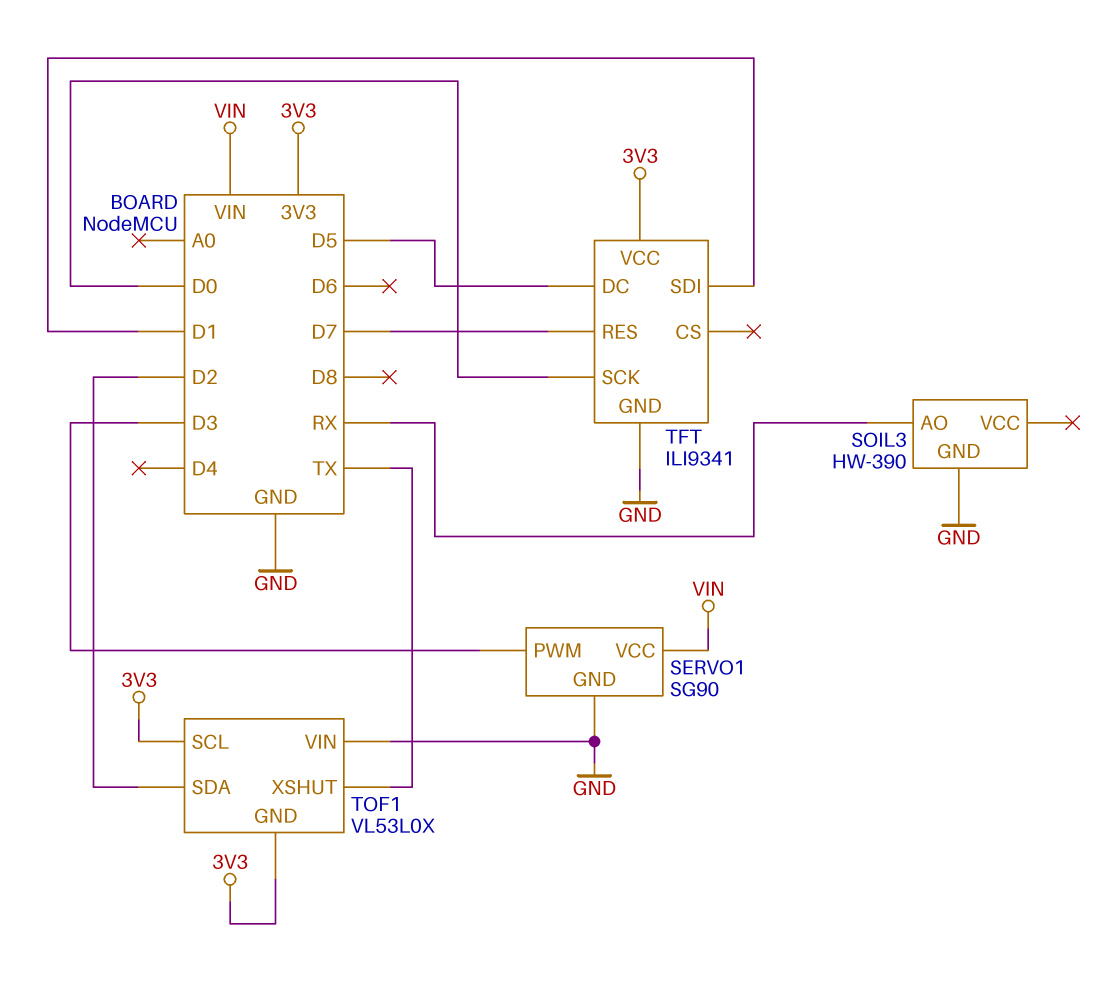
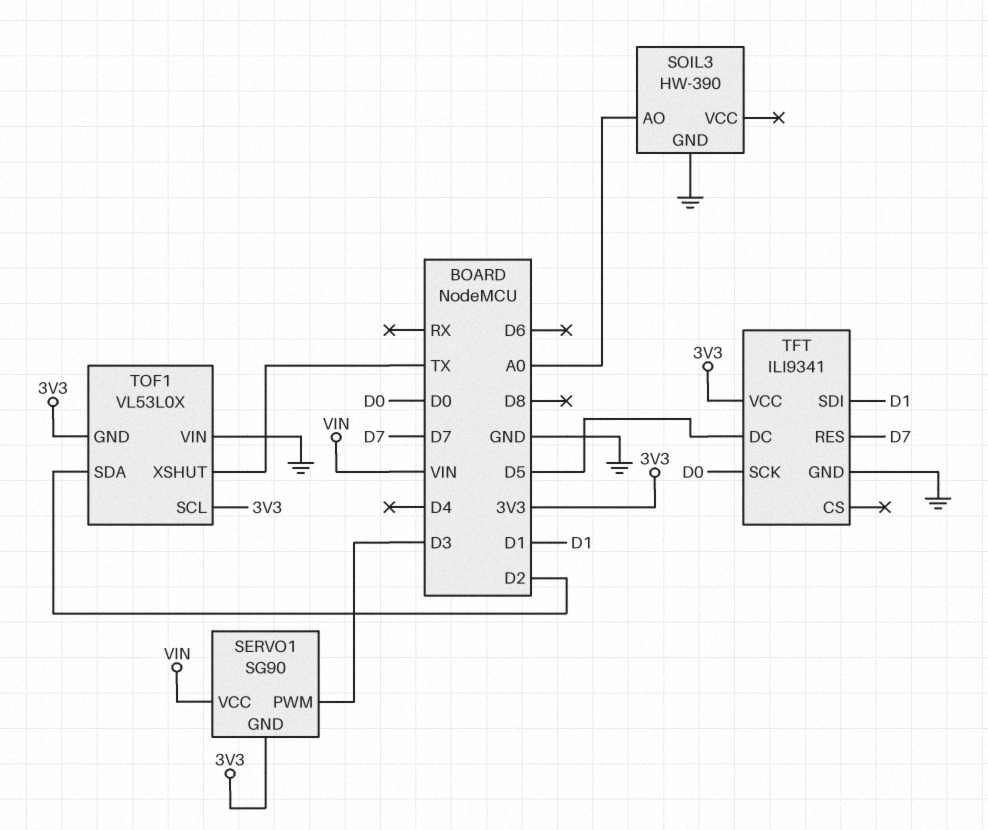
SERVO1 pin GND: GND -> 3V3
SOIL3 pin AO: RX -> A0

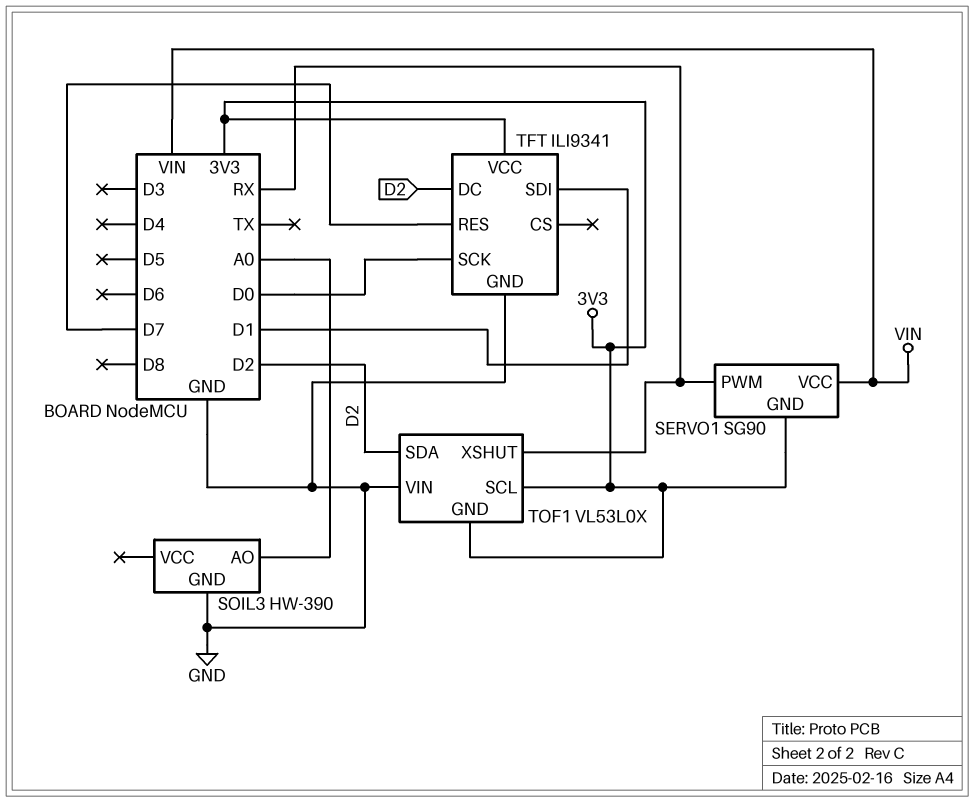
SERVO1 pin PWM: D3 -> RX
TFT pin DC: D5 -> D2
TOF1 pin XSHUT: TX -> RX

